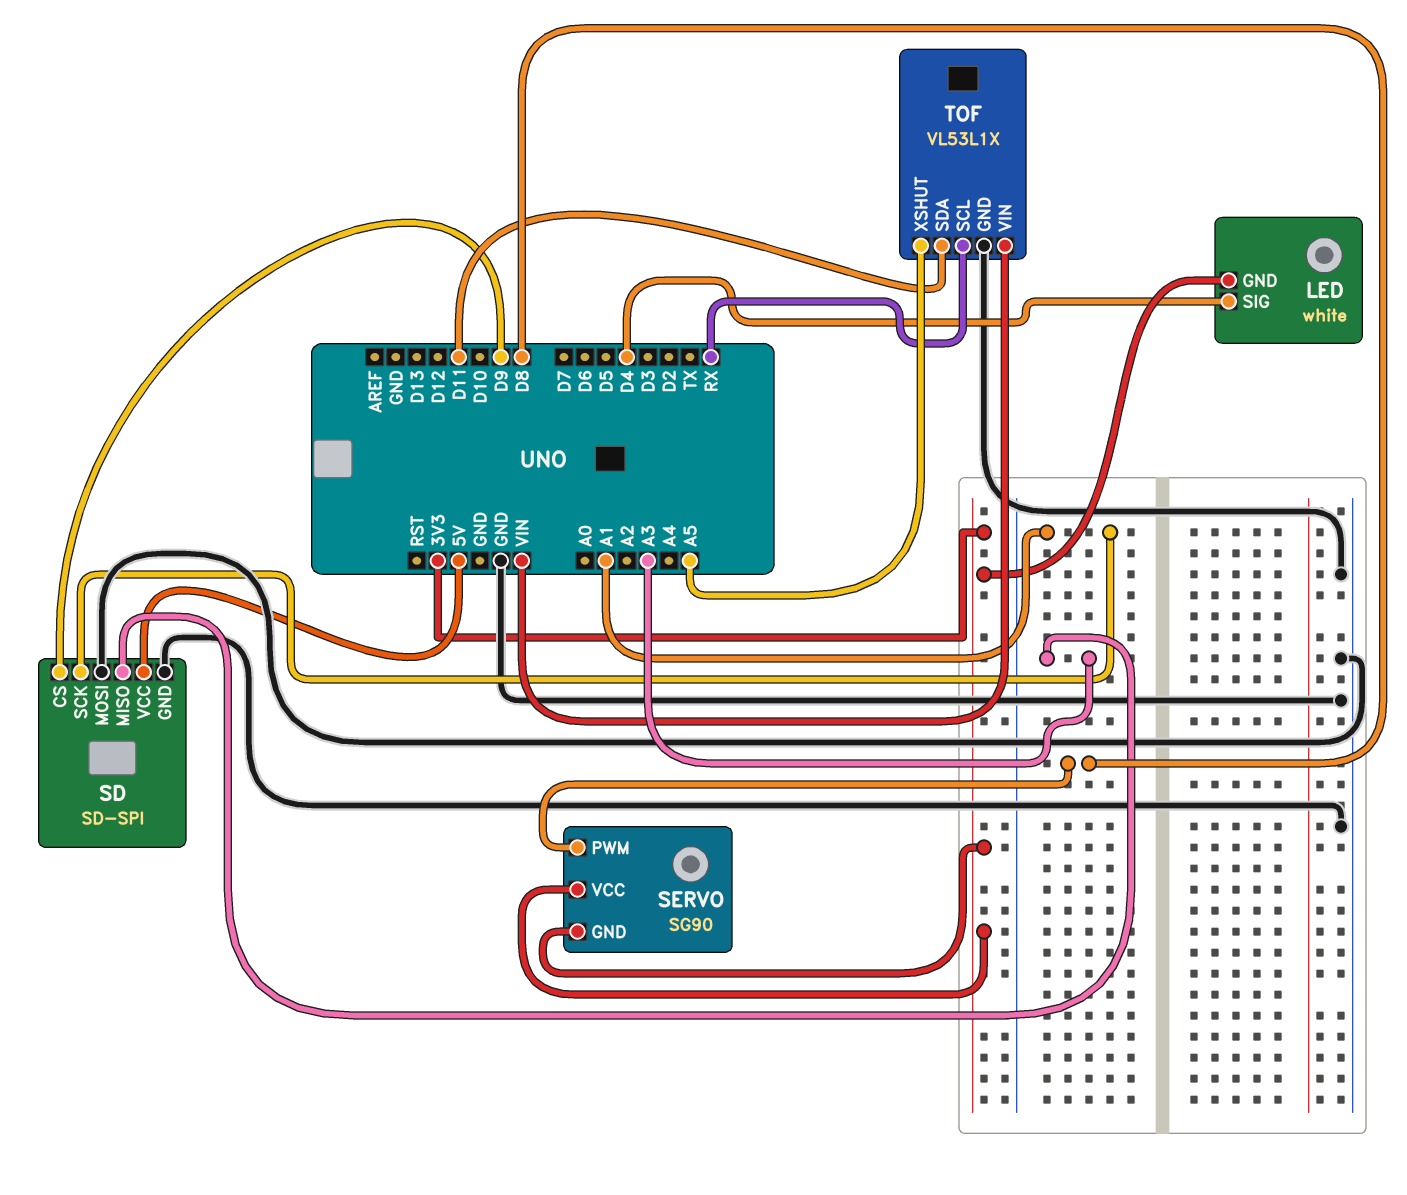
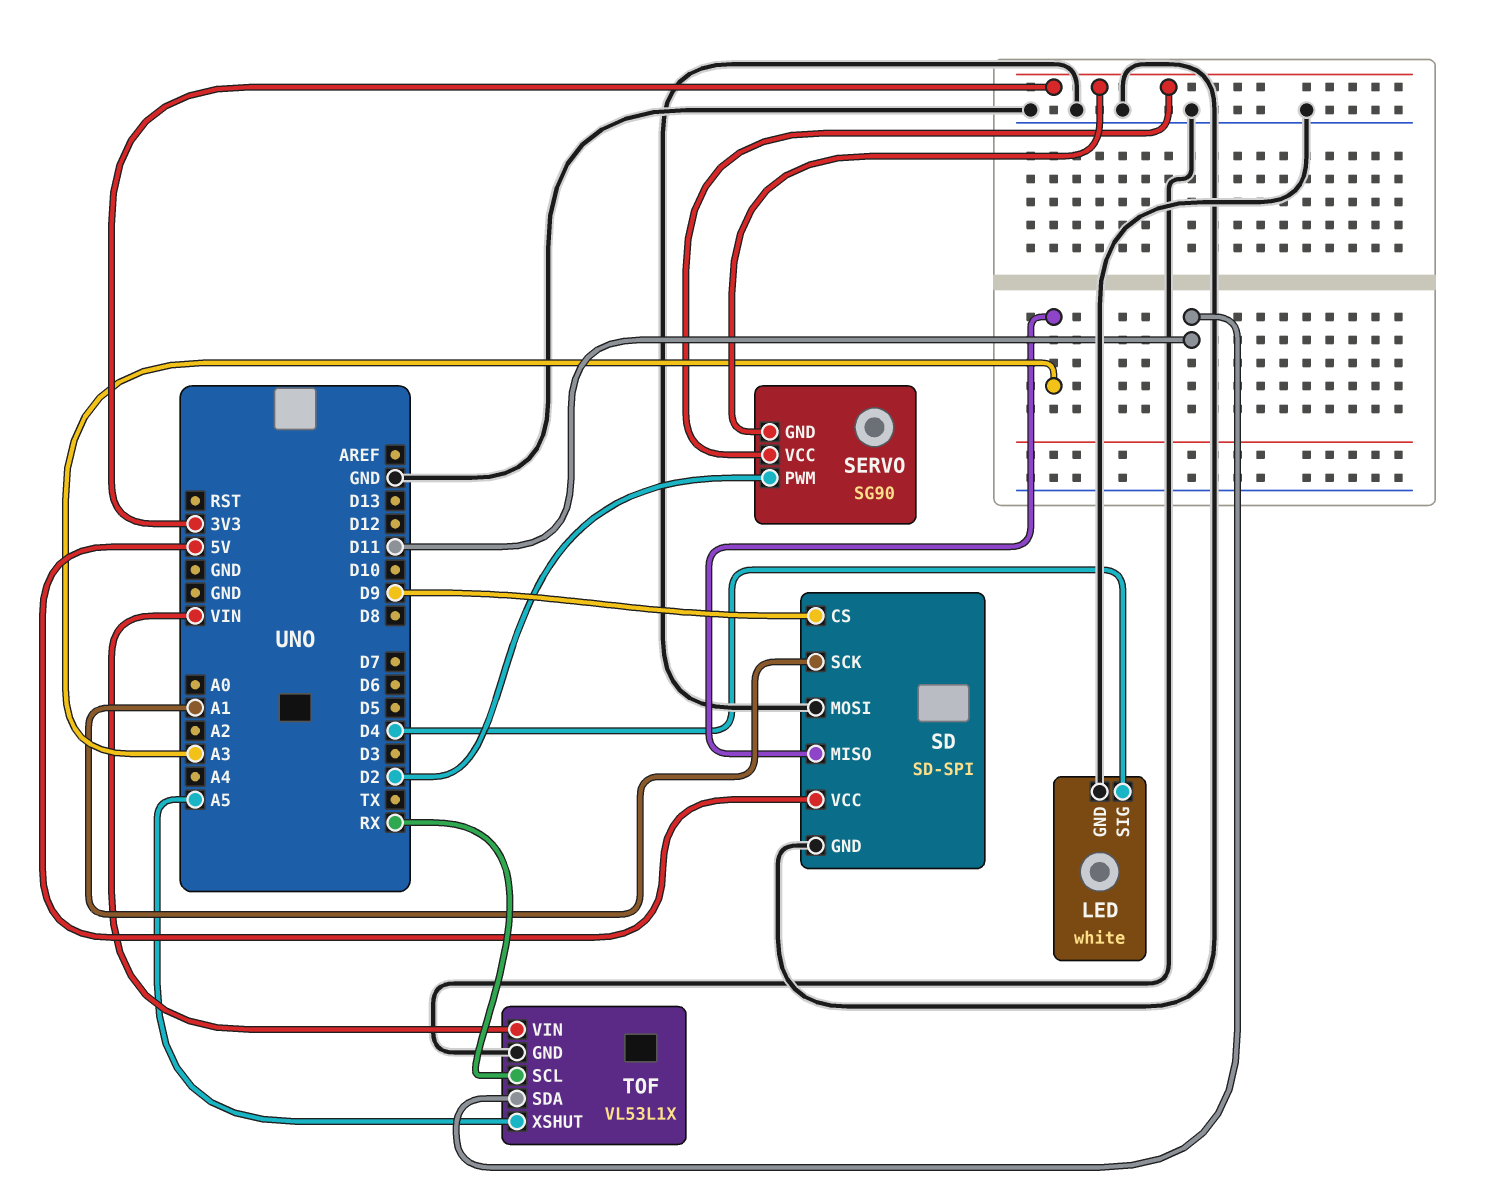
LED pin GND: 3V3 -> GND
SERVO pin PWM: D8 -> D2

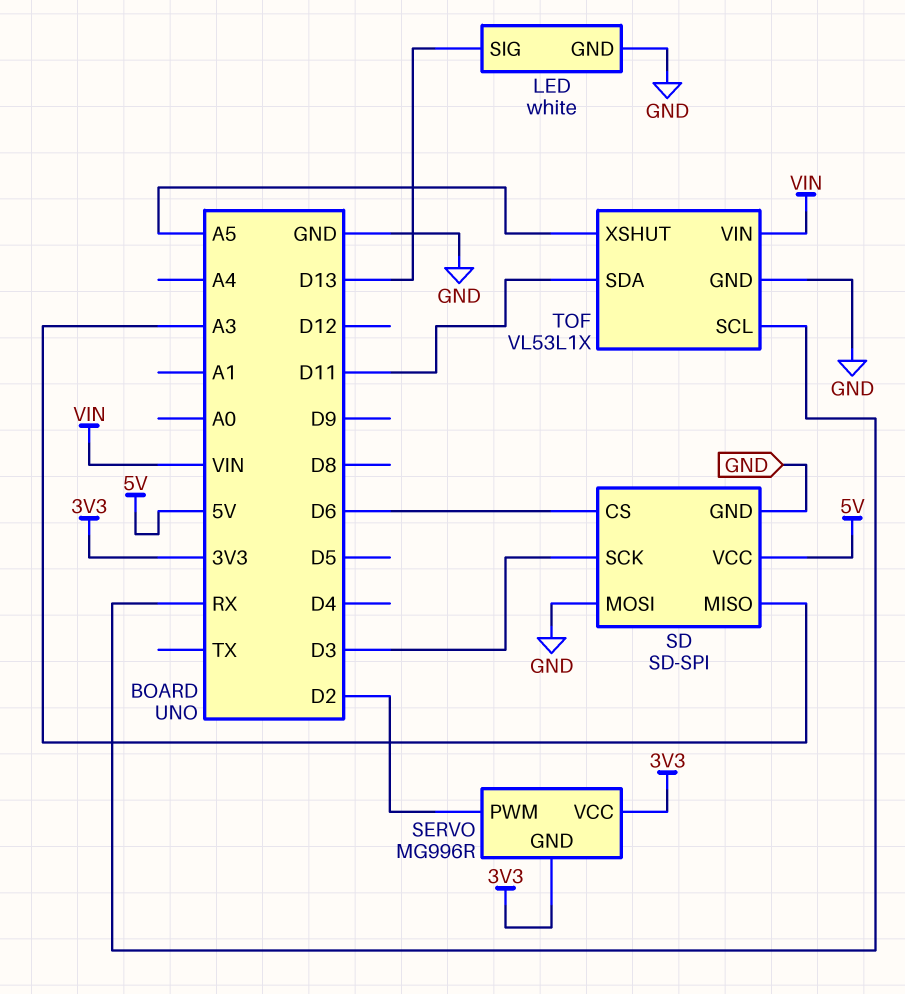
LED pin SIG: D4 -> D13
SD pin CS: D9 -> D6
SD pin SCK: A1 -> D3
SERVO: SG90 -> MG996R

